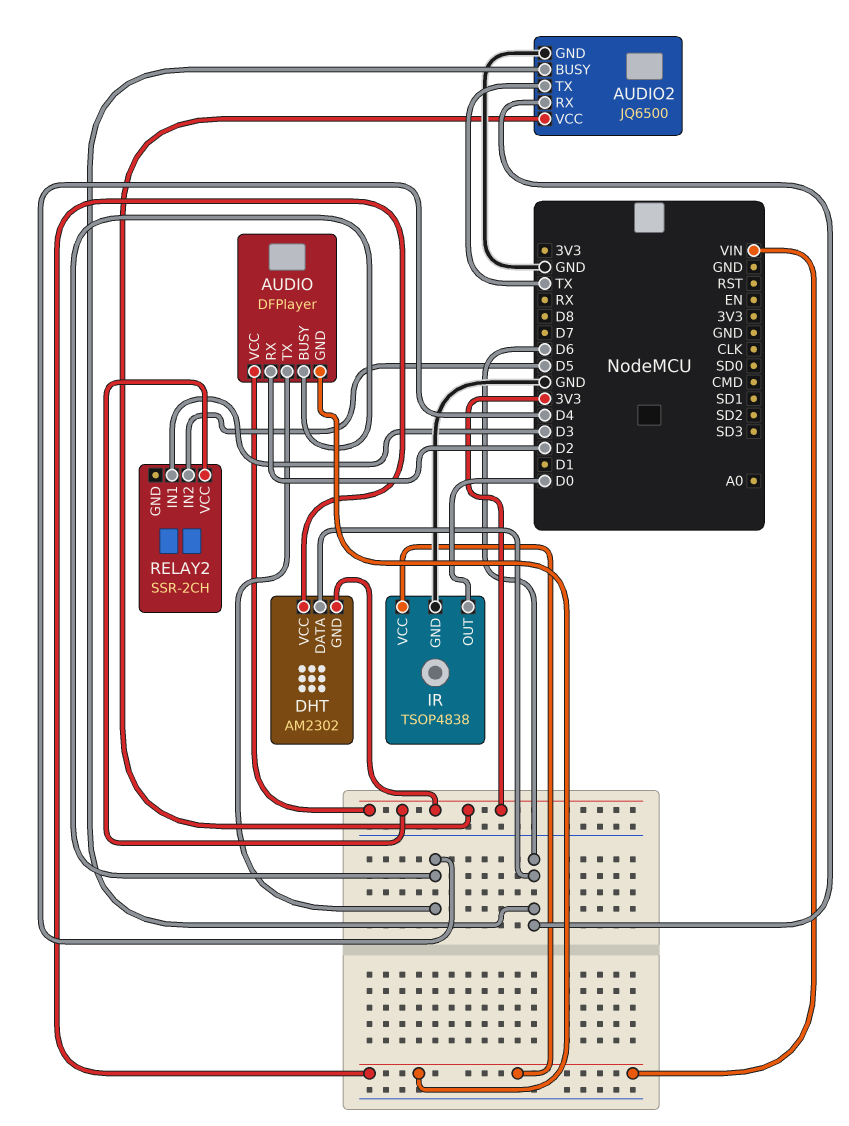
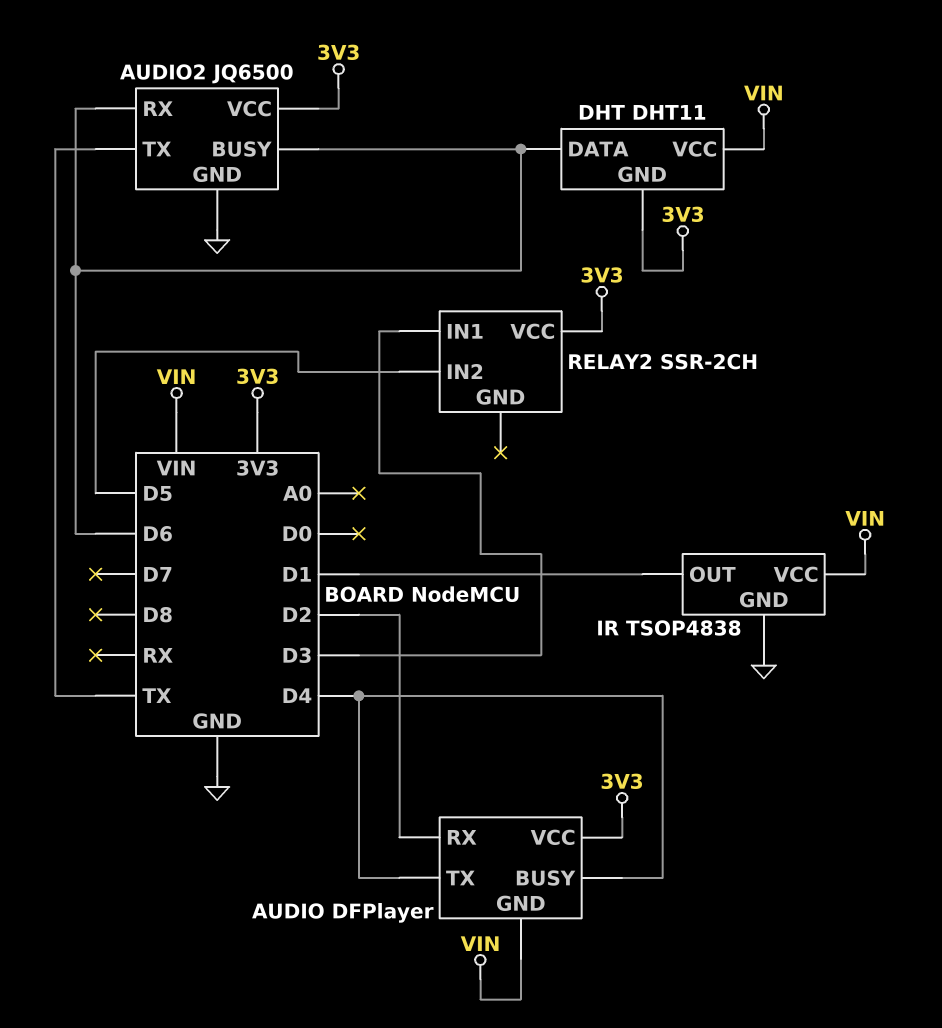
DHT: AM2302 -> DHT11
IR pin OUT: D0 -> D1

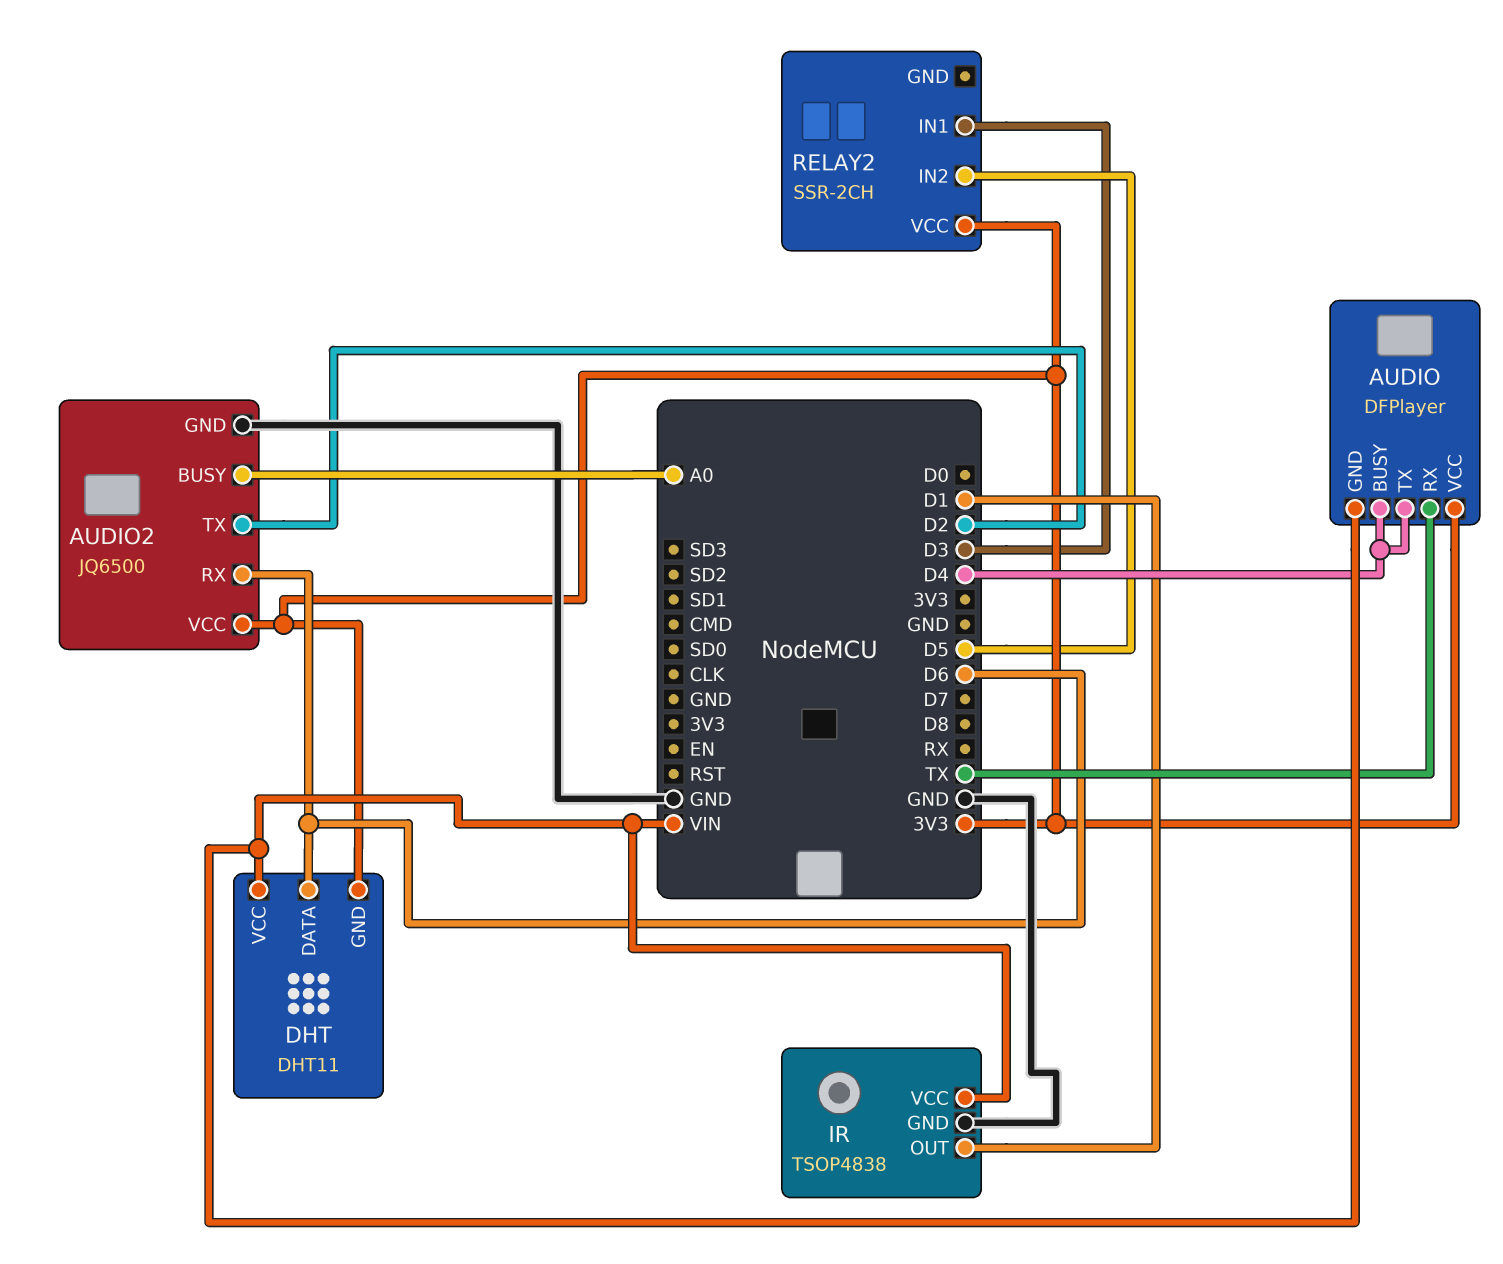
AUDIO pin RX: D2 -> TX
AUDIO2 pin BUSY: D6 -> A0
AUDIO2 pin TX: TX -> D2

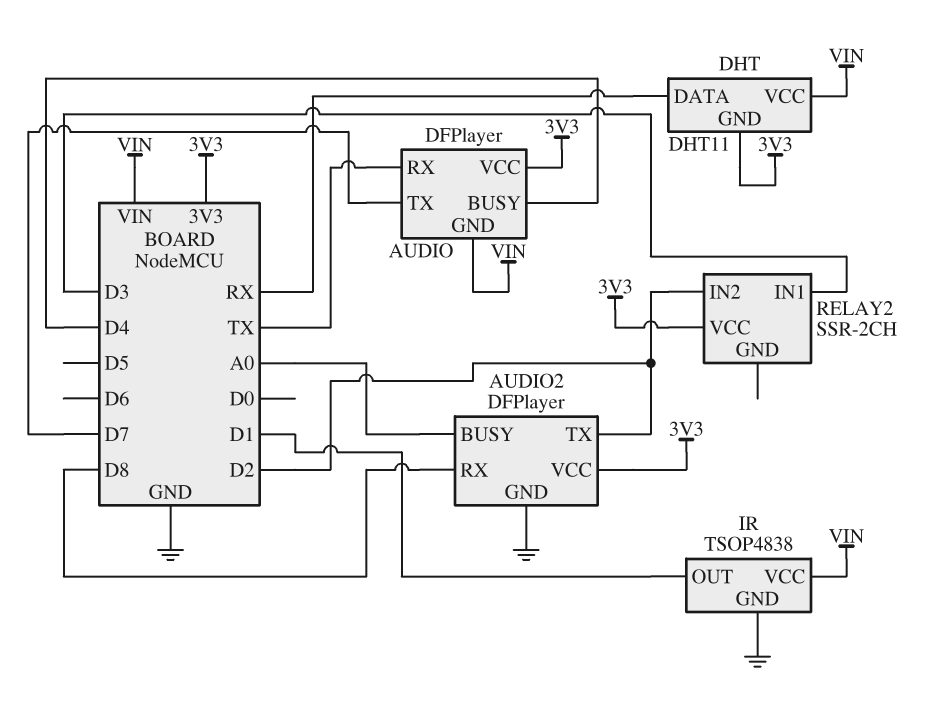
AUDIO pin TX: D4 -> D7
AUDIO2: JQ6500 -> DFPlayer
AUDIO2 pin RX: D6 -> D8
DHT pin DATA: D6 -> RX
RELAY2 pin IN2: D5 -> D2

